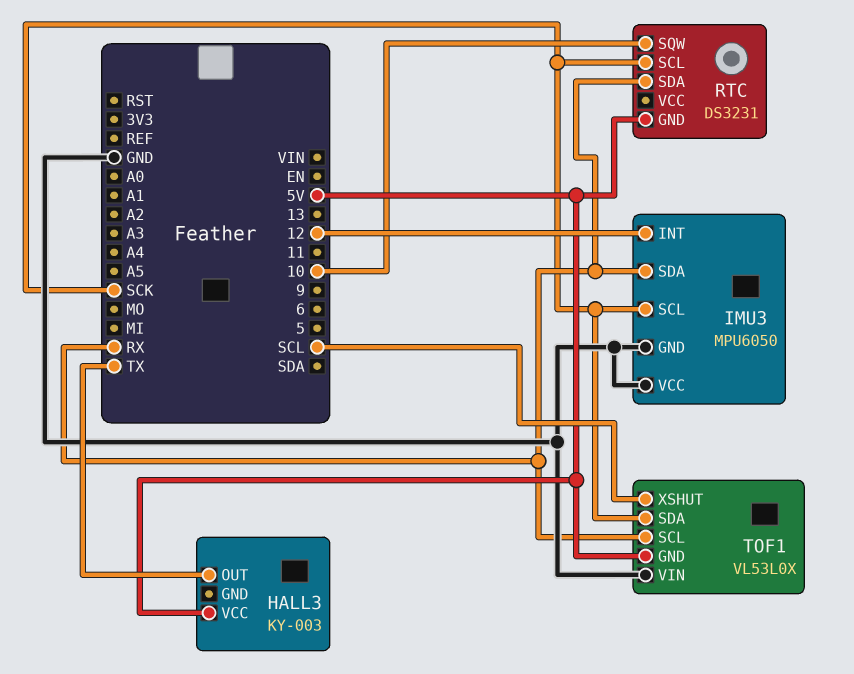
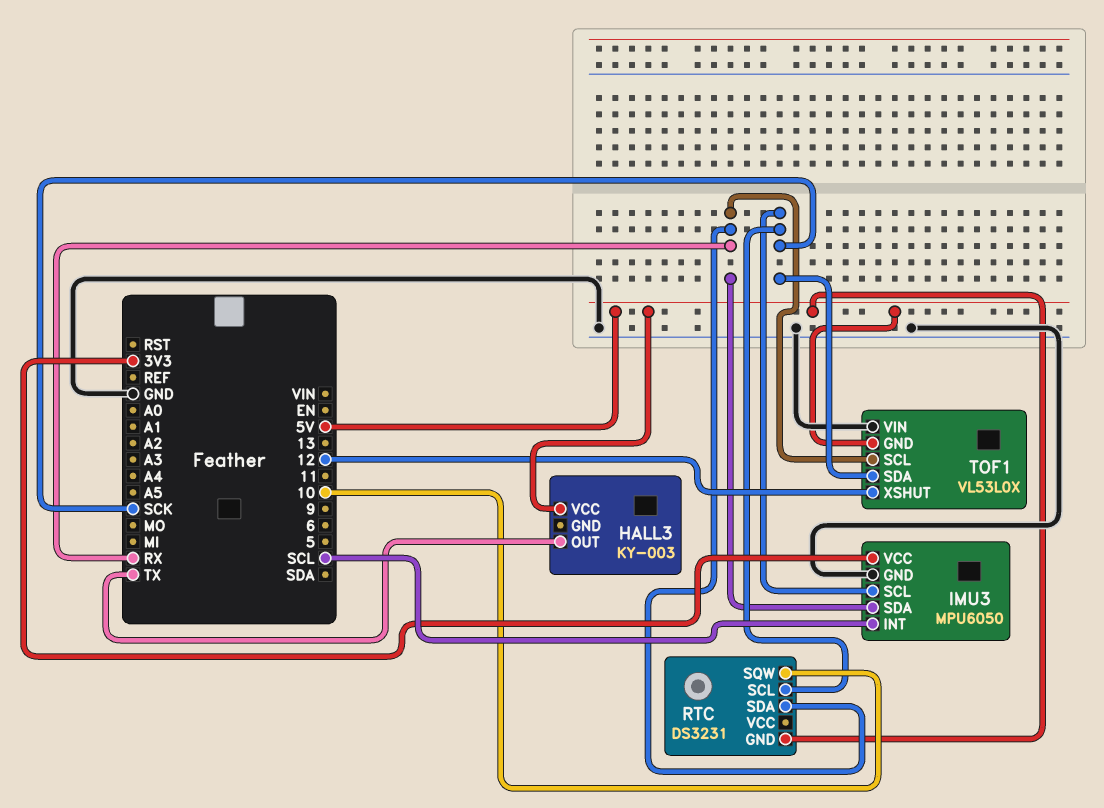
IMU3 pin INT: 12 -> SCL
IMU3 pin VCC: GND -> 3V3
TOF1 pin XSHUT: SCL -> 12

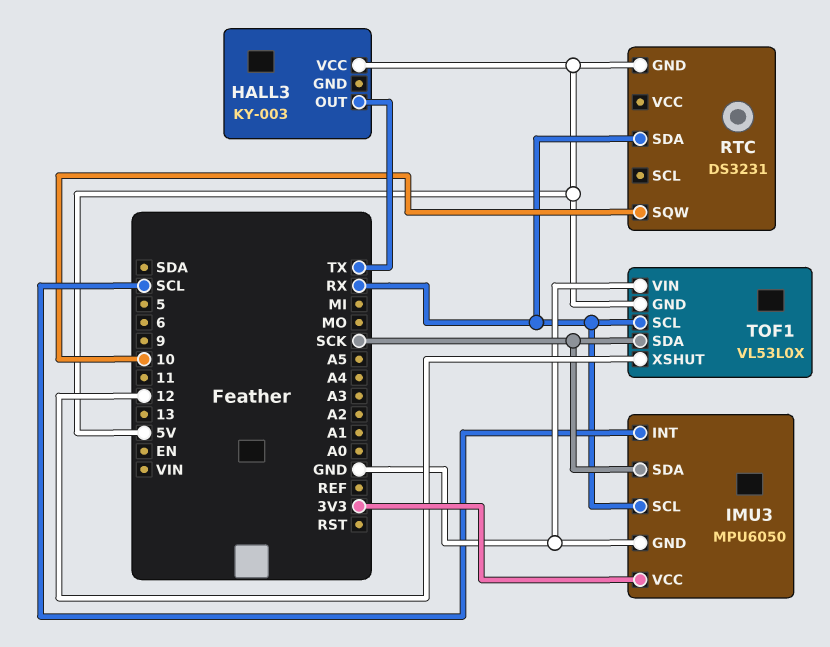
IMU3 pin SCL: SCK -> RX
IMU3 pin SDA: RX -> SCK
RTC pin SCL: SCK -> none

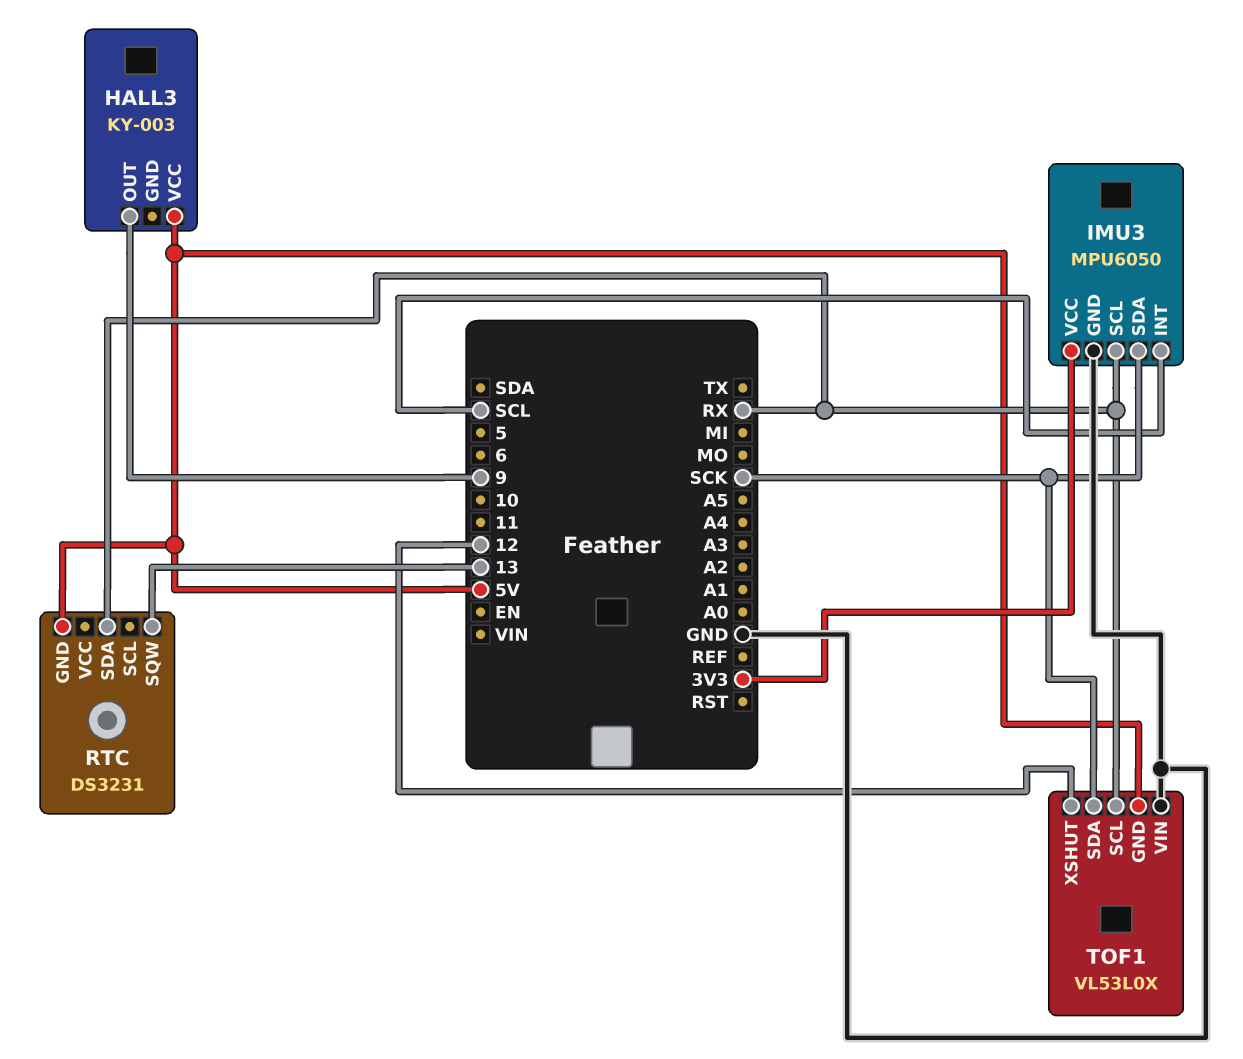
HALL3 pin OUT: TX -> 9
RTC pin SQW: 10 -> 13

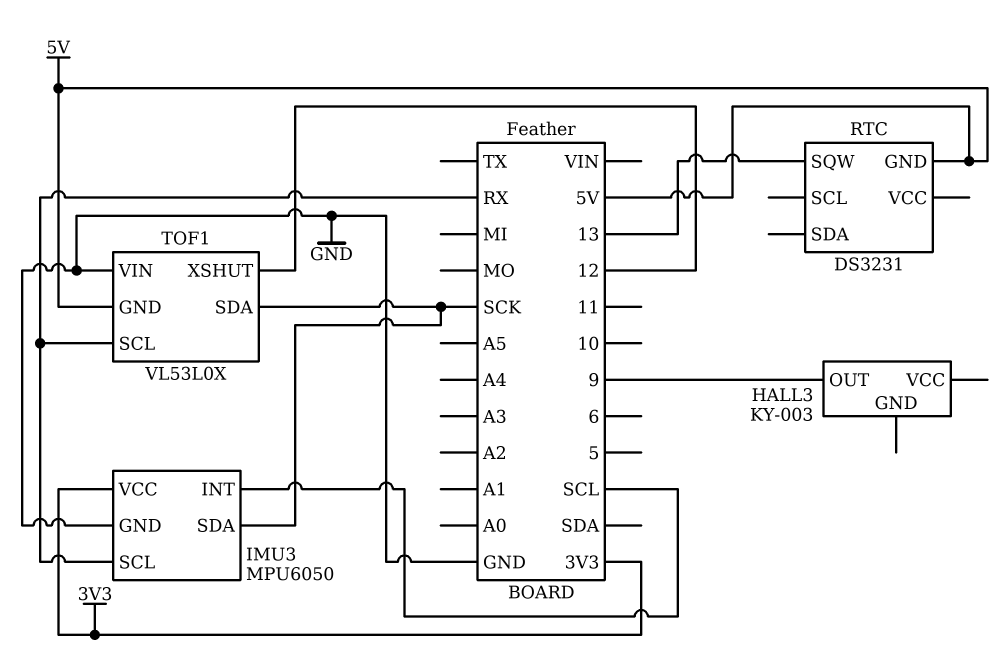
HALL3 pin VCC: 5V -> none
RTC pin SDA: RX -> none

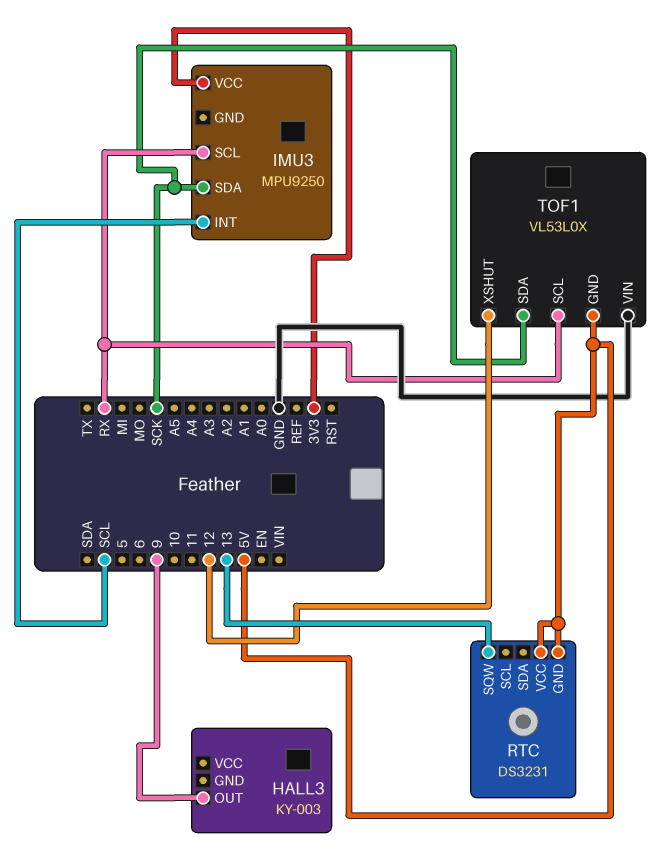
IMU3: MPU6050 -> MPU9250
IMU3 pin GND: GND -> none
RTC pin VCC: none -> 5V

